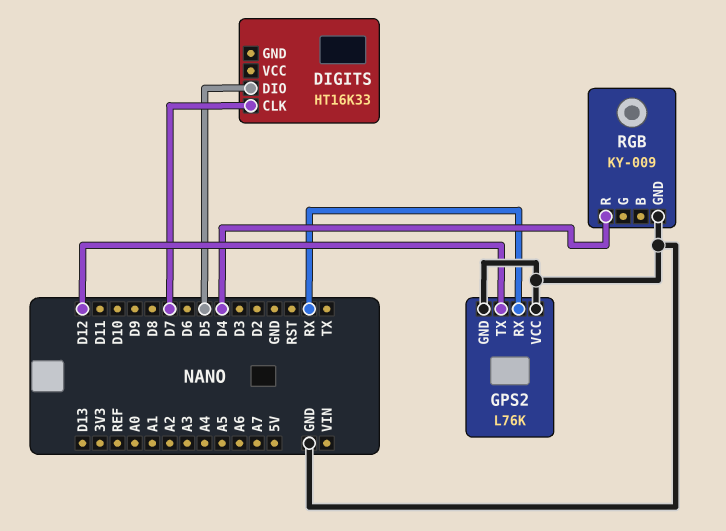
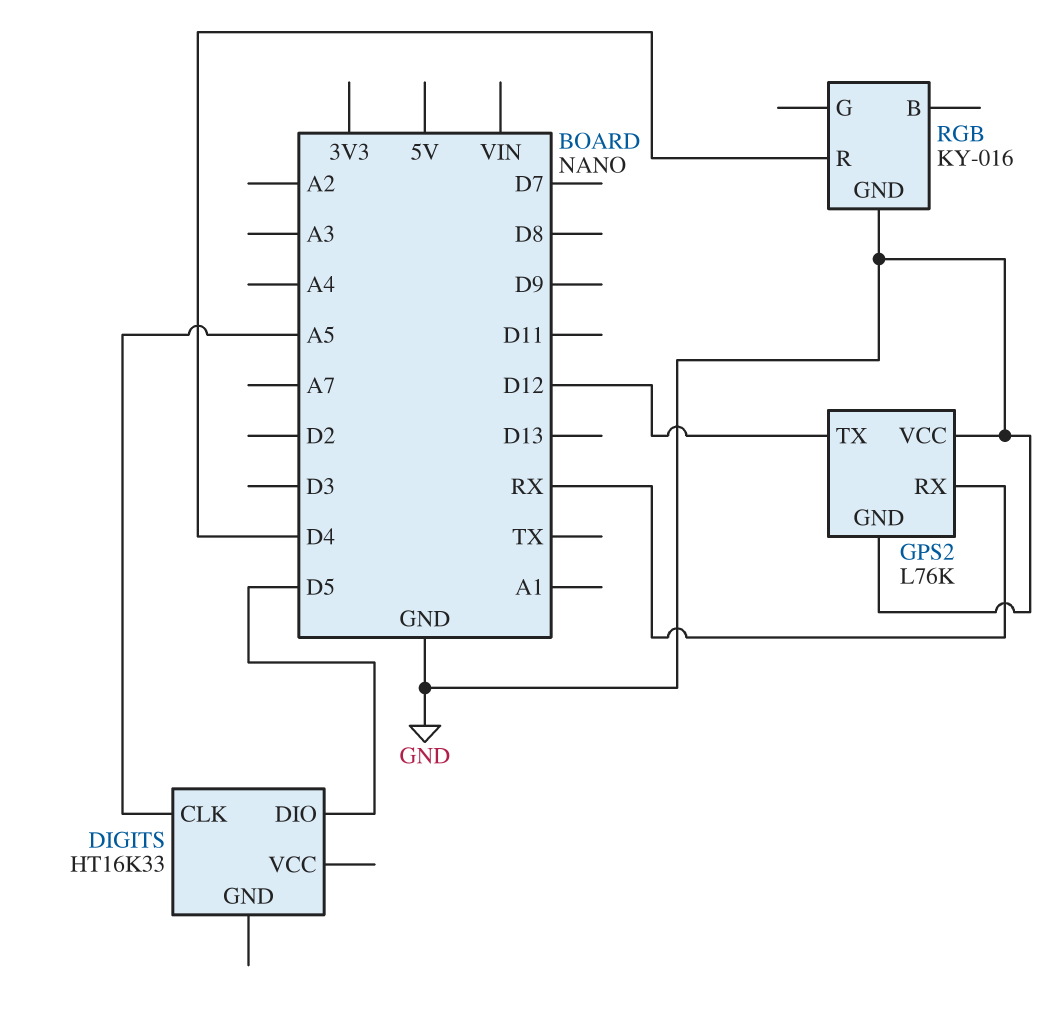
DIGITS pin CLK: D7 -> A5
RGB: KY-009 -> KY-016

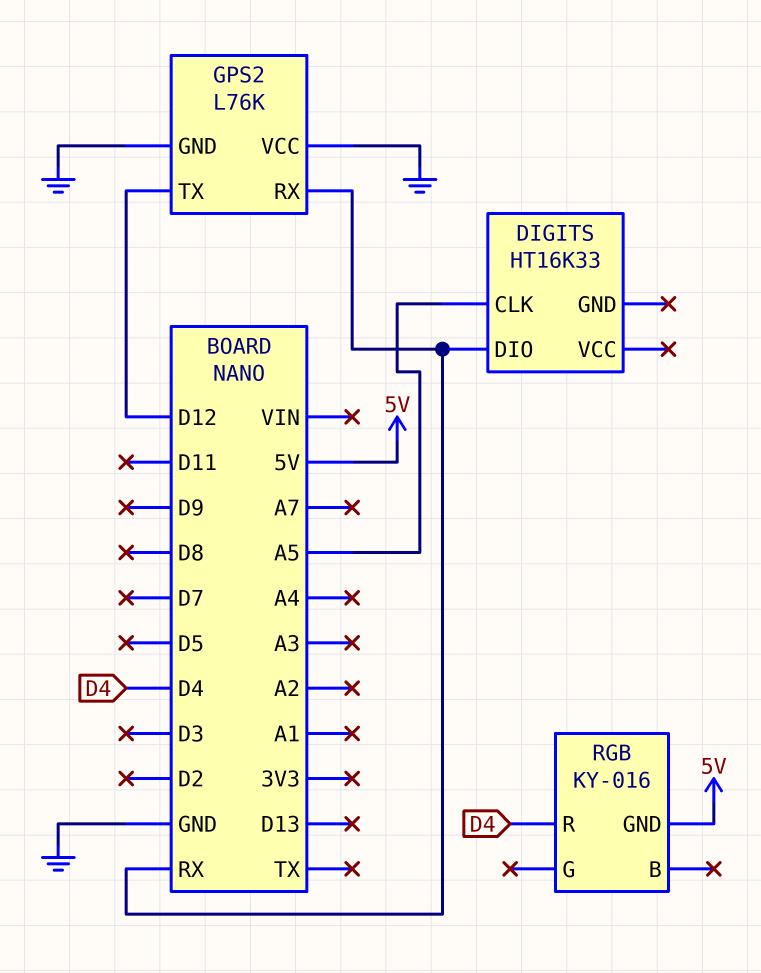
DIGITS pin DIO: D5 -> RX
RGB pin GND: GND -> 5V

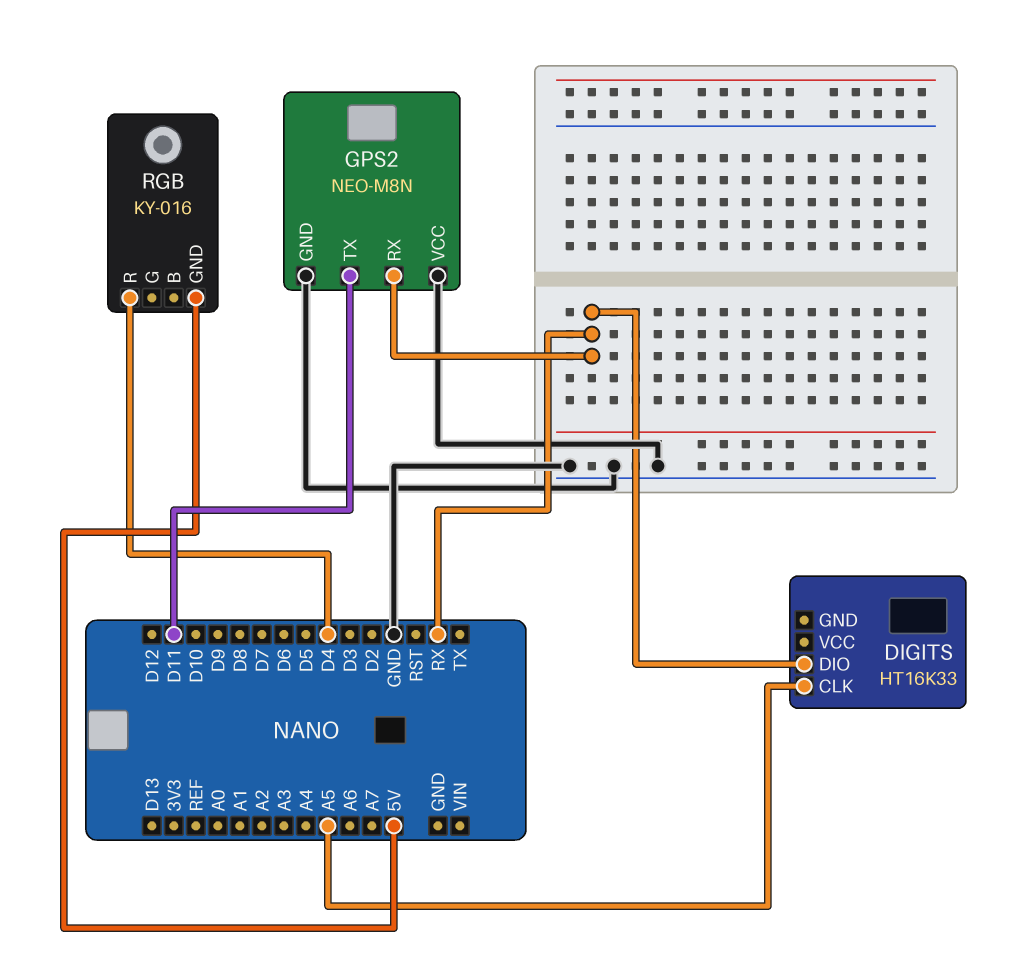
GPS2: L76K -> NEO-M8N
GPS2 pin TX: D12 -> D11

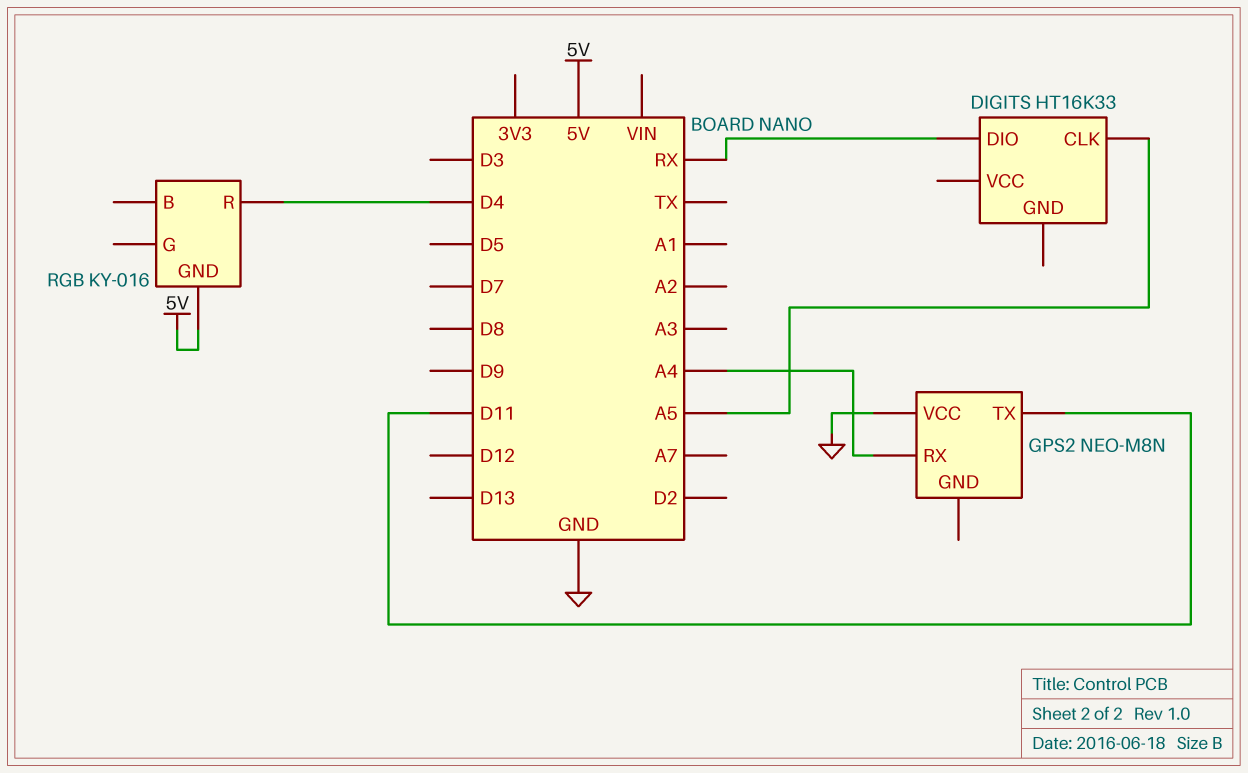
GPS2 pin GND: GND -> none
GPS2 pin RX: RX -> A4

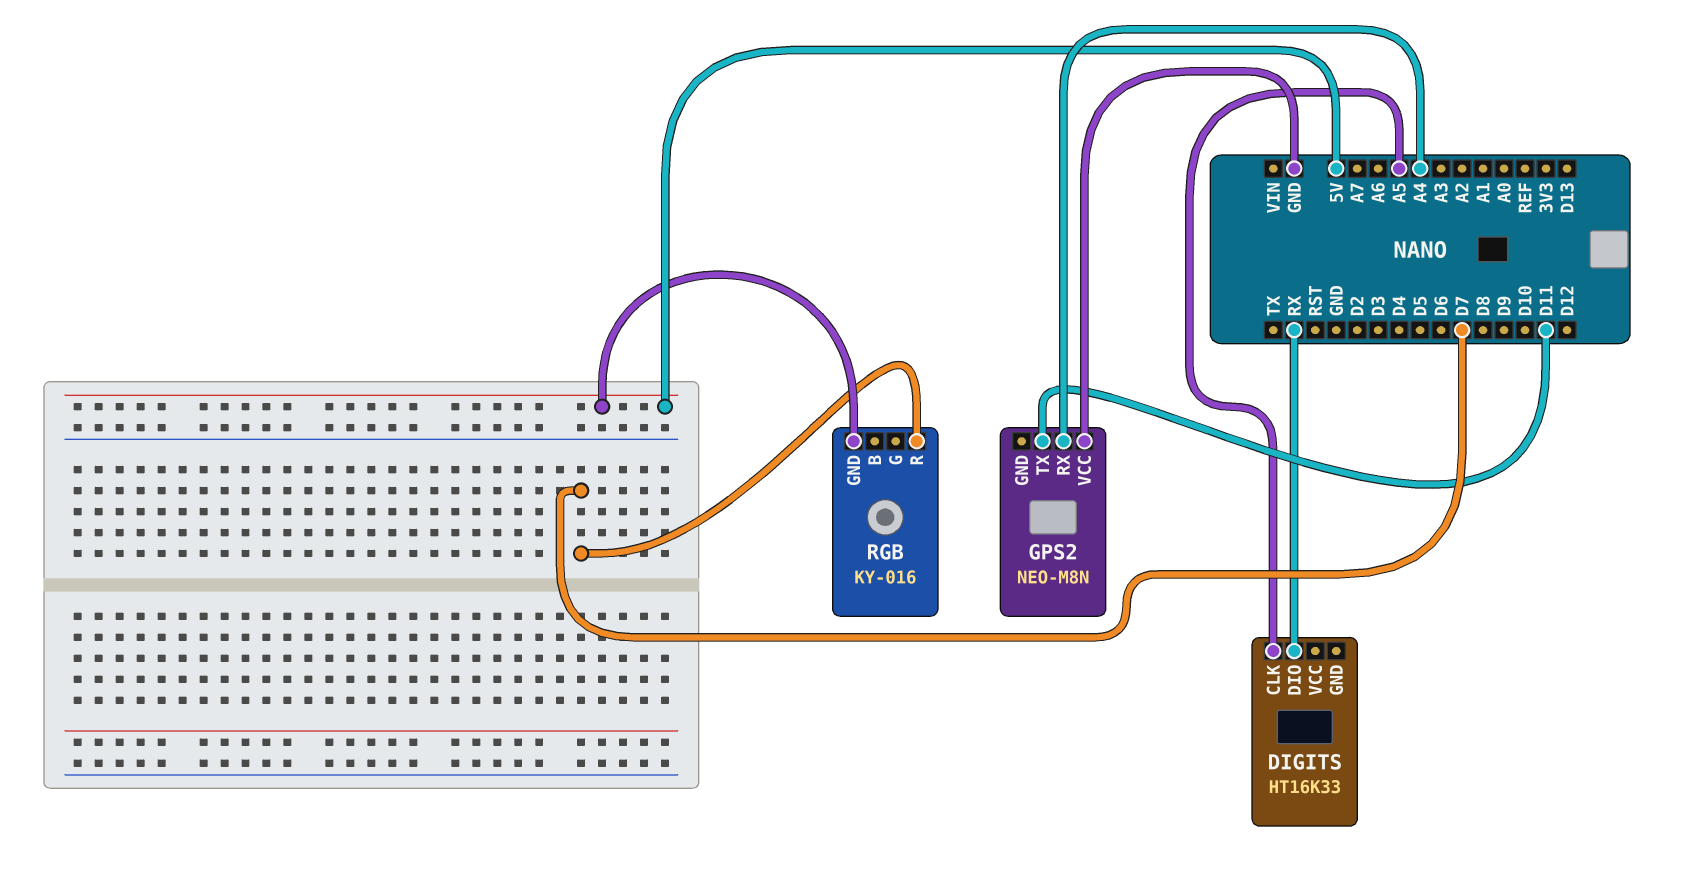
RGB pin R: D4 -> D7

